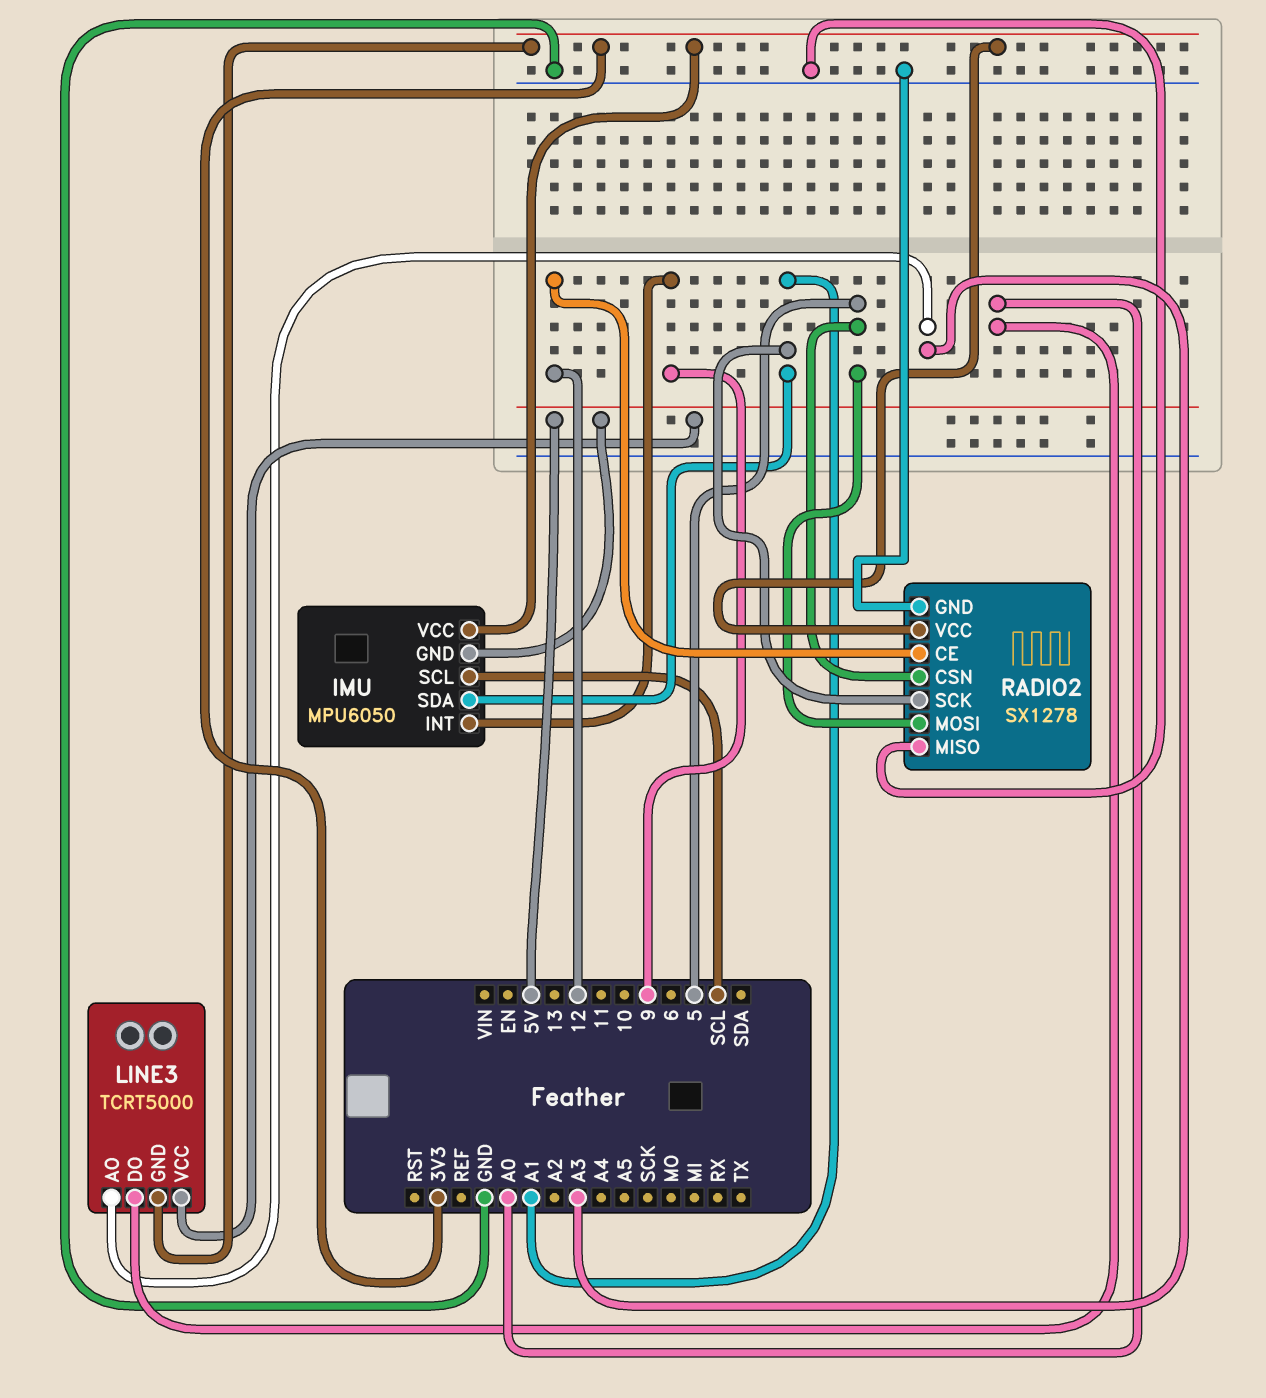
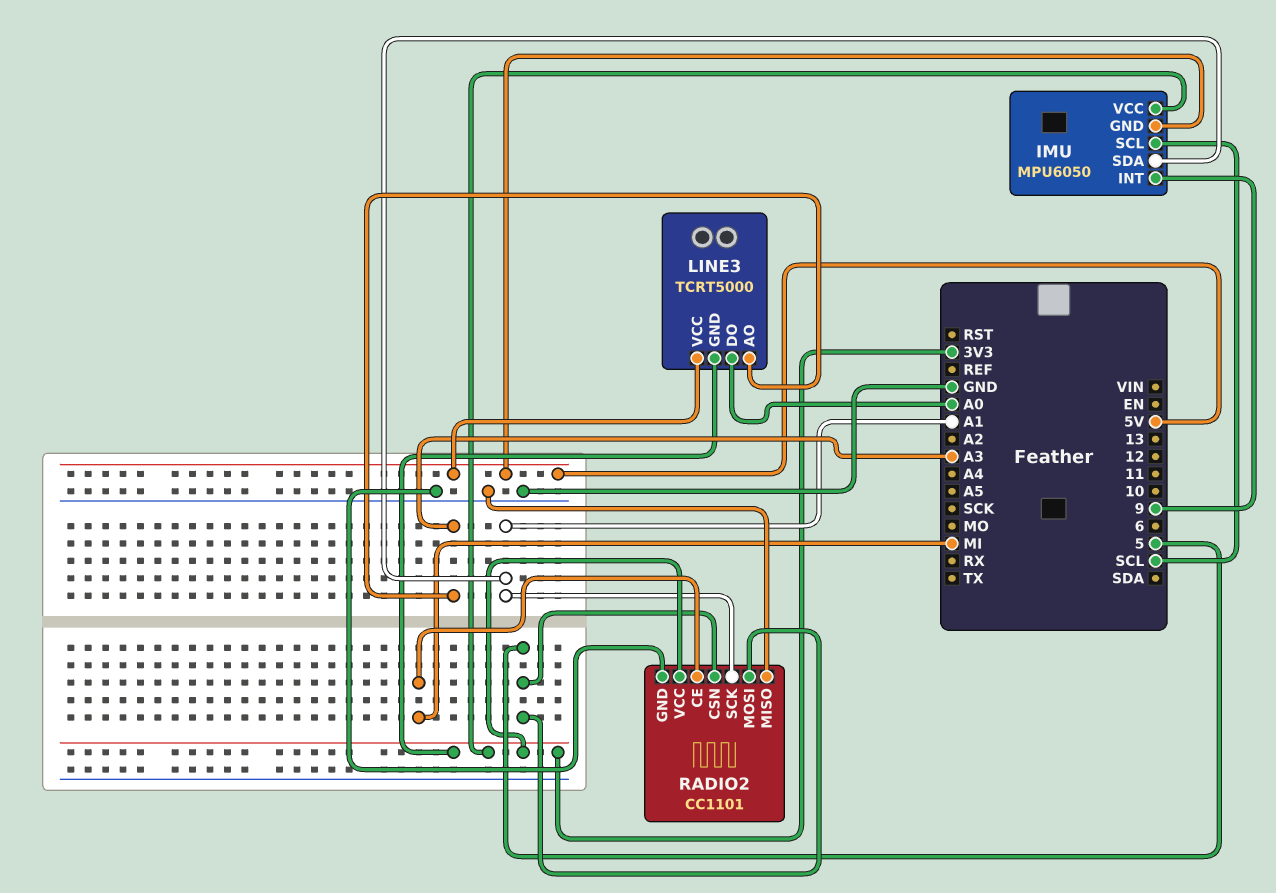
RADIO2: SX1278 -> CC1101
RADIO2 pin CE: 12 -> MI

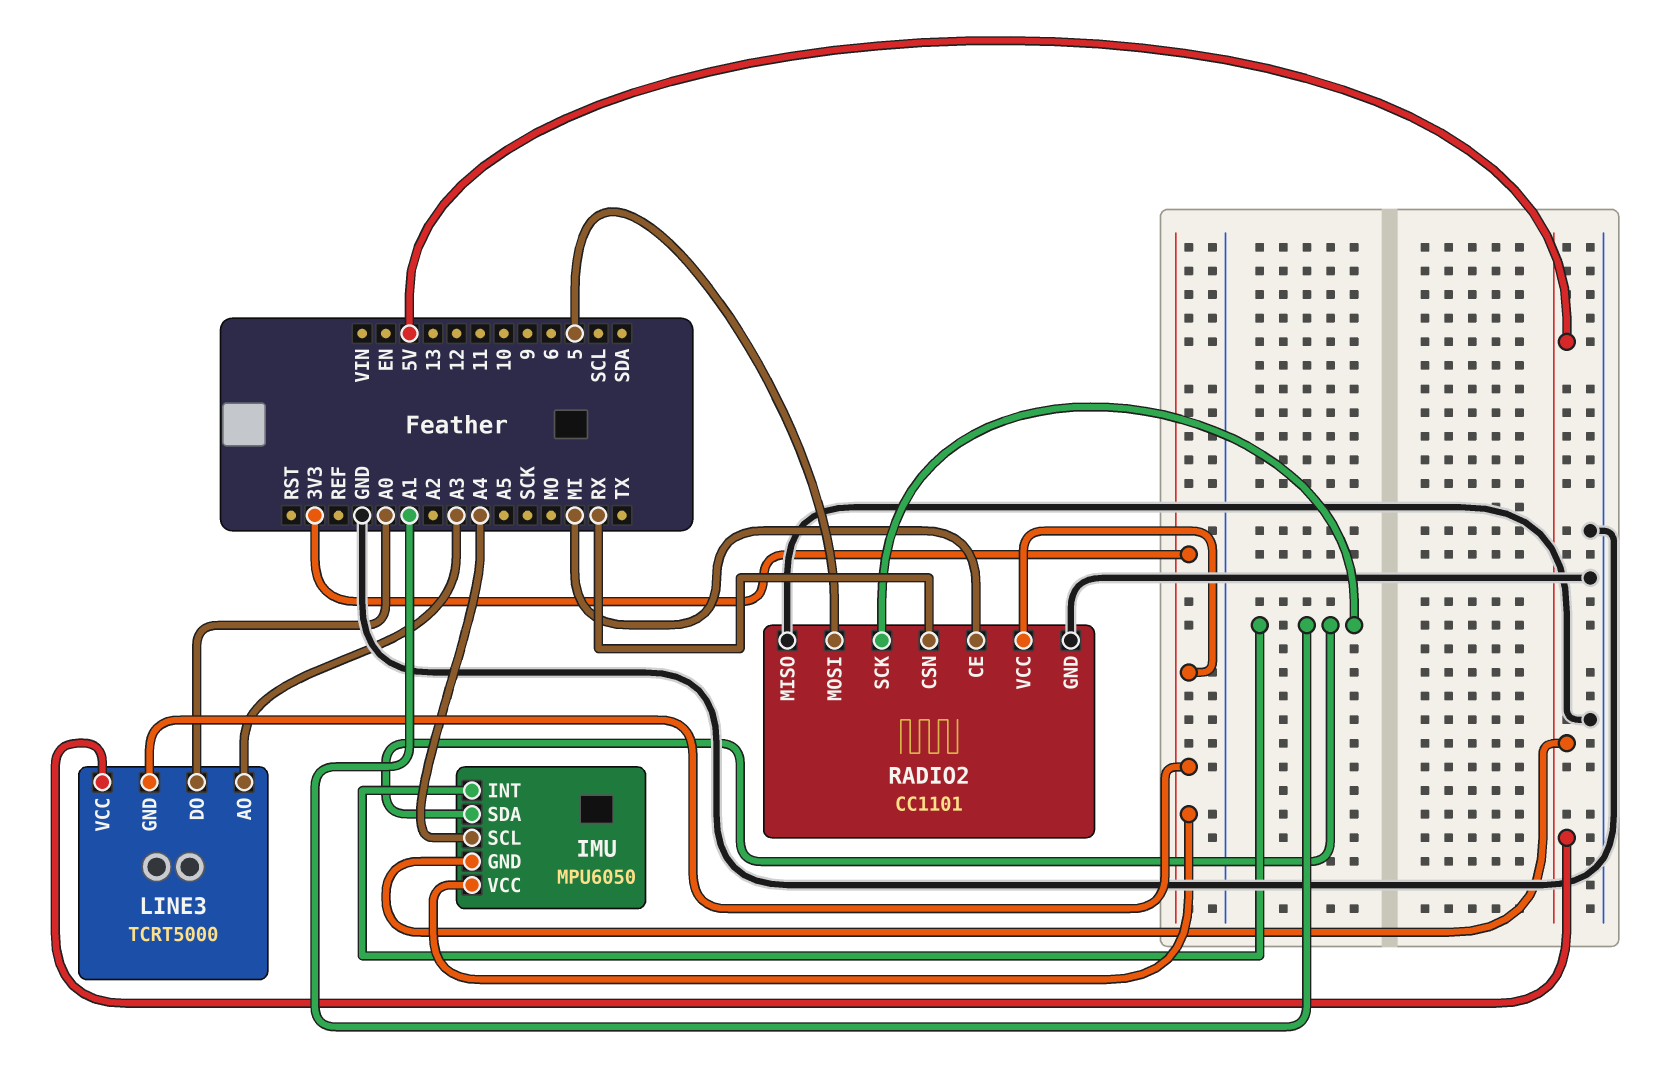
IMU pin INT: 9 -> A1
IMU pin SCL: SCL -> A4
RADIO2 pin CSN: 5 -> RX

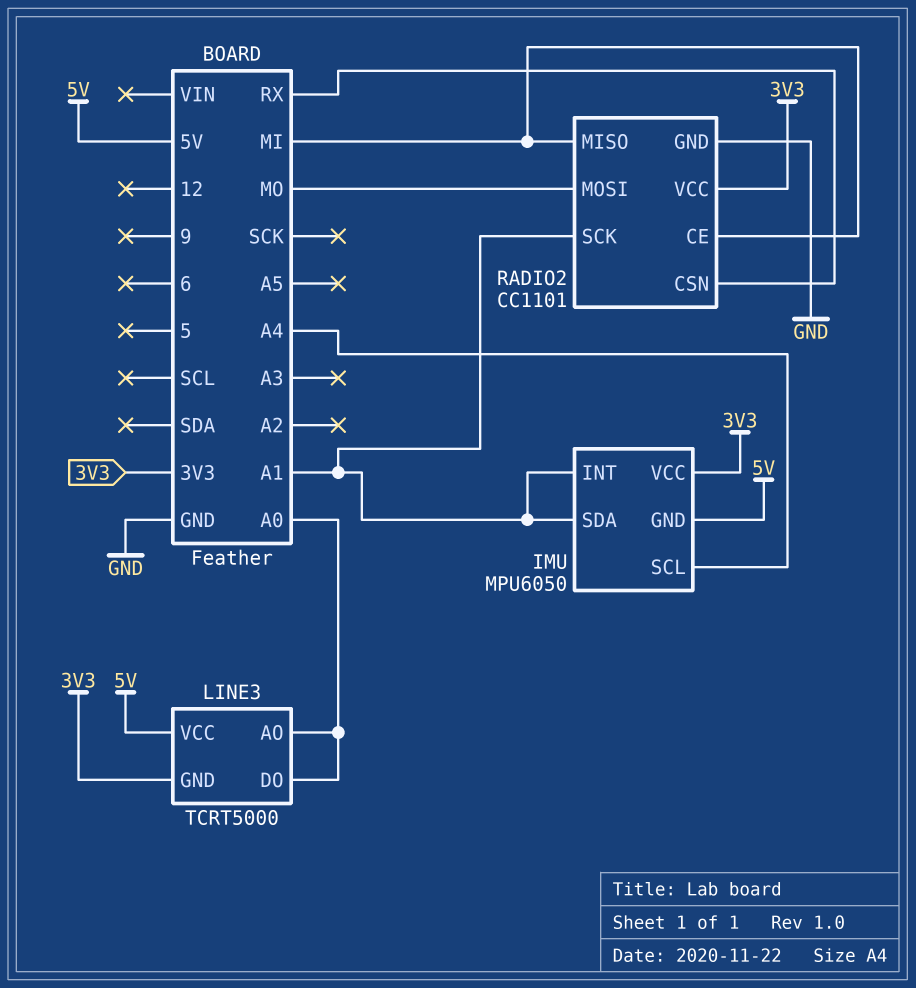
LINE3 pin AO: A3 -> A0
RADIO2 pin MISO: GND -> MI
RADIO2 pin MOSI: 5 -> MO

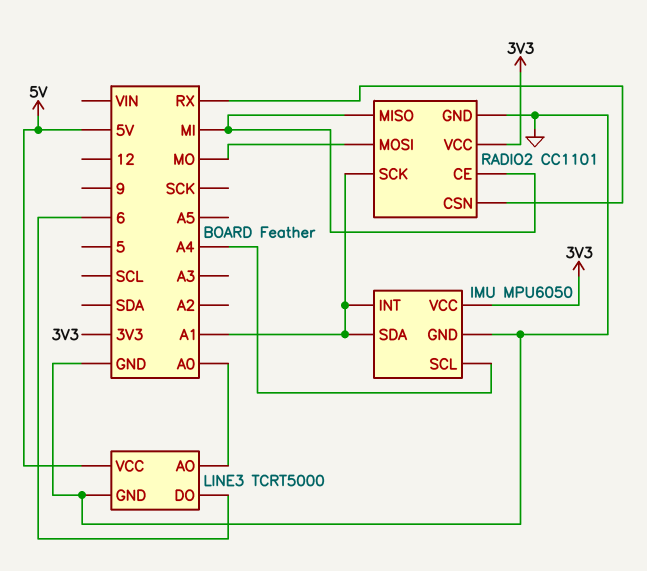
IMU pin GND: 5V -> GND
LINE3 pin DO: A0 -> 6
LINE3 pin GND: 3V3 -> GND

